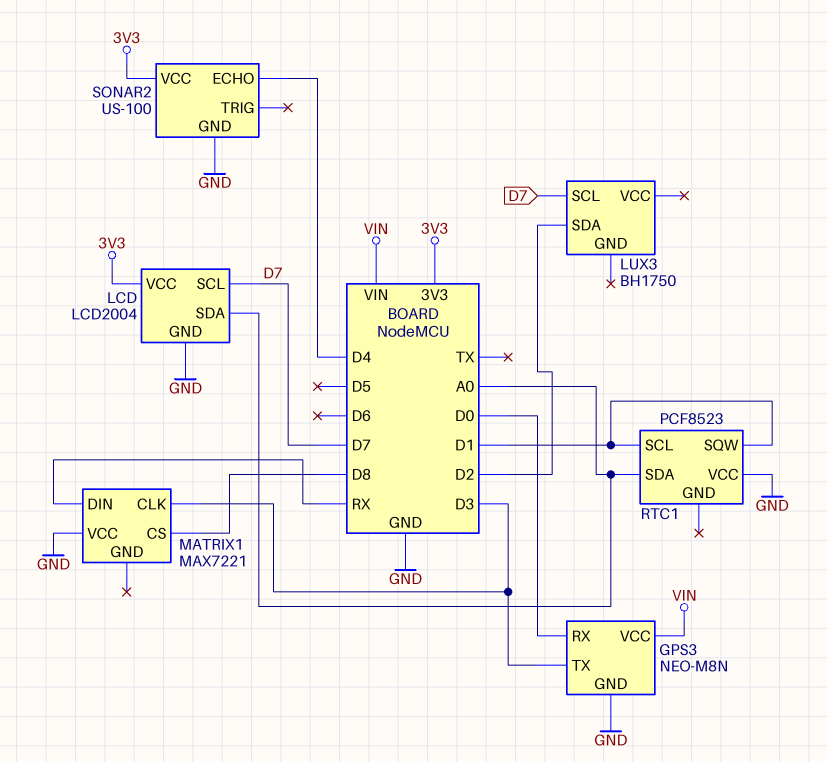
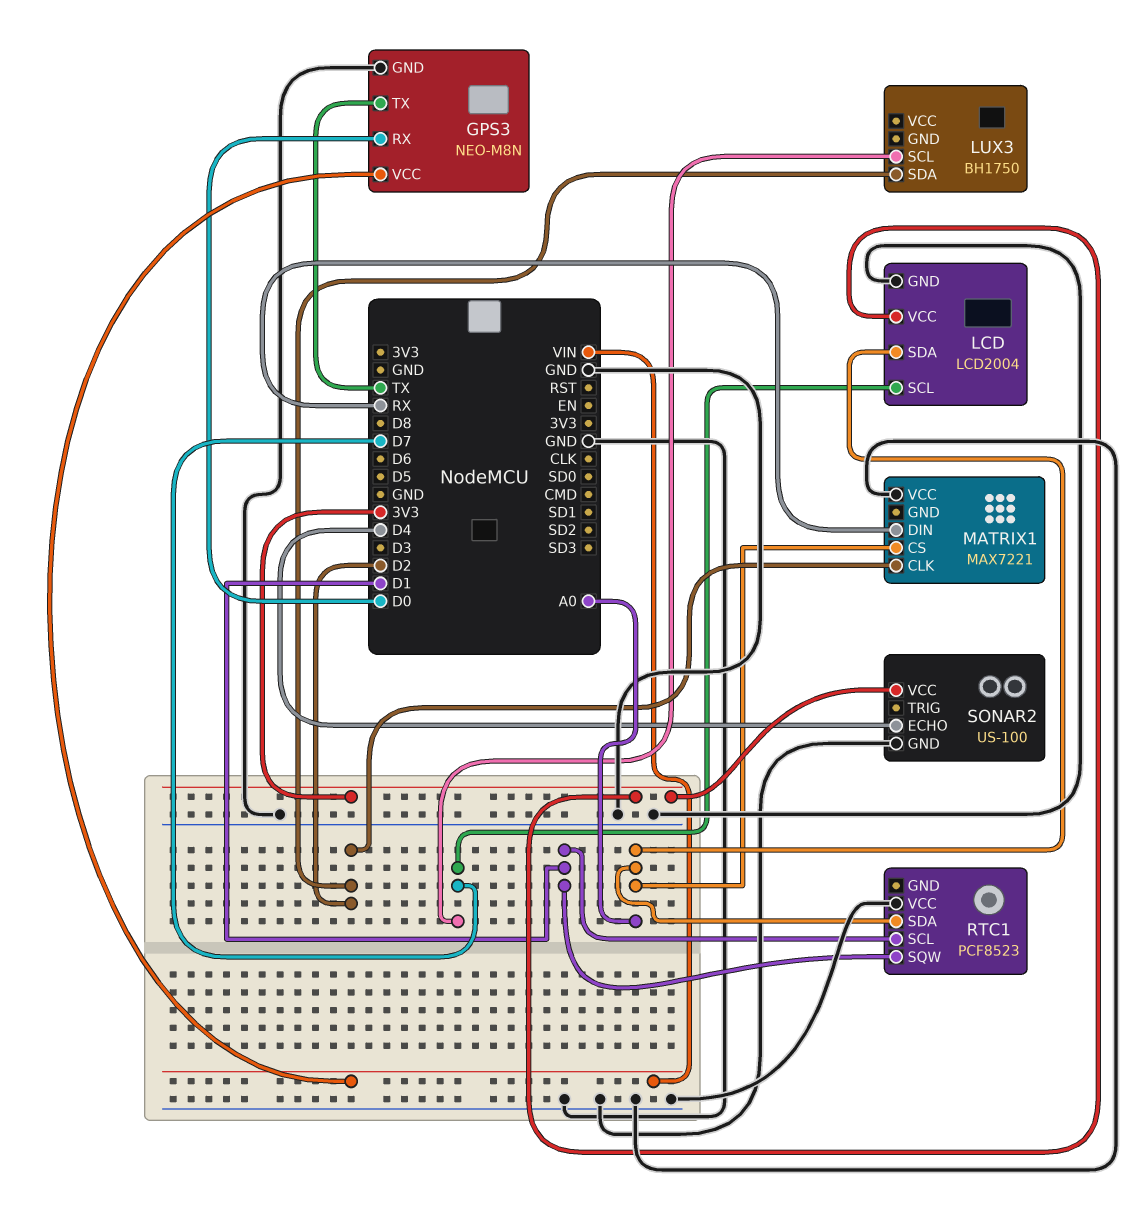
GPS3 pin TX: D3 -> TX
MATRIX1 pin CLK: D3 -> D2
MATRIX1 pin CS: D8 -> A0

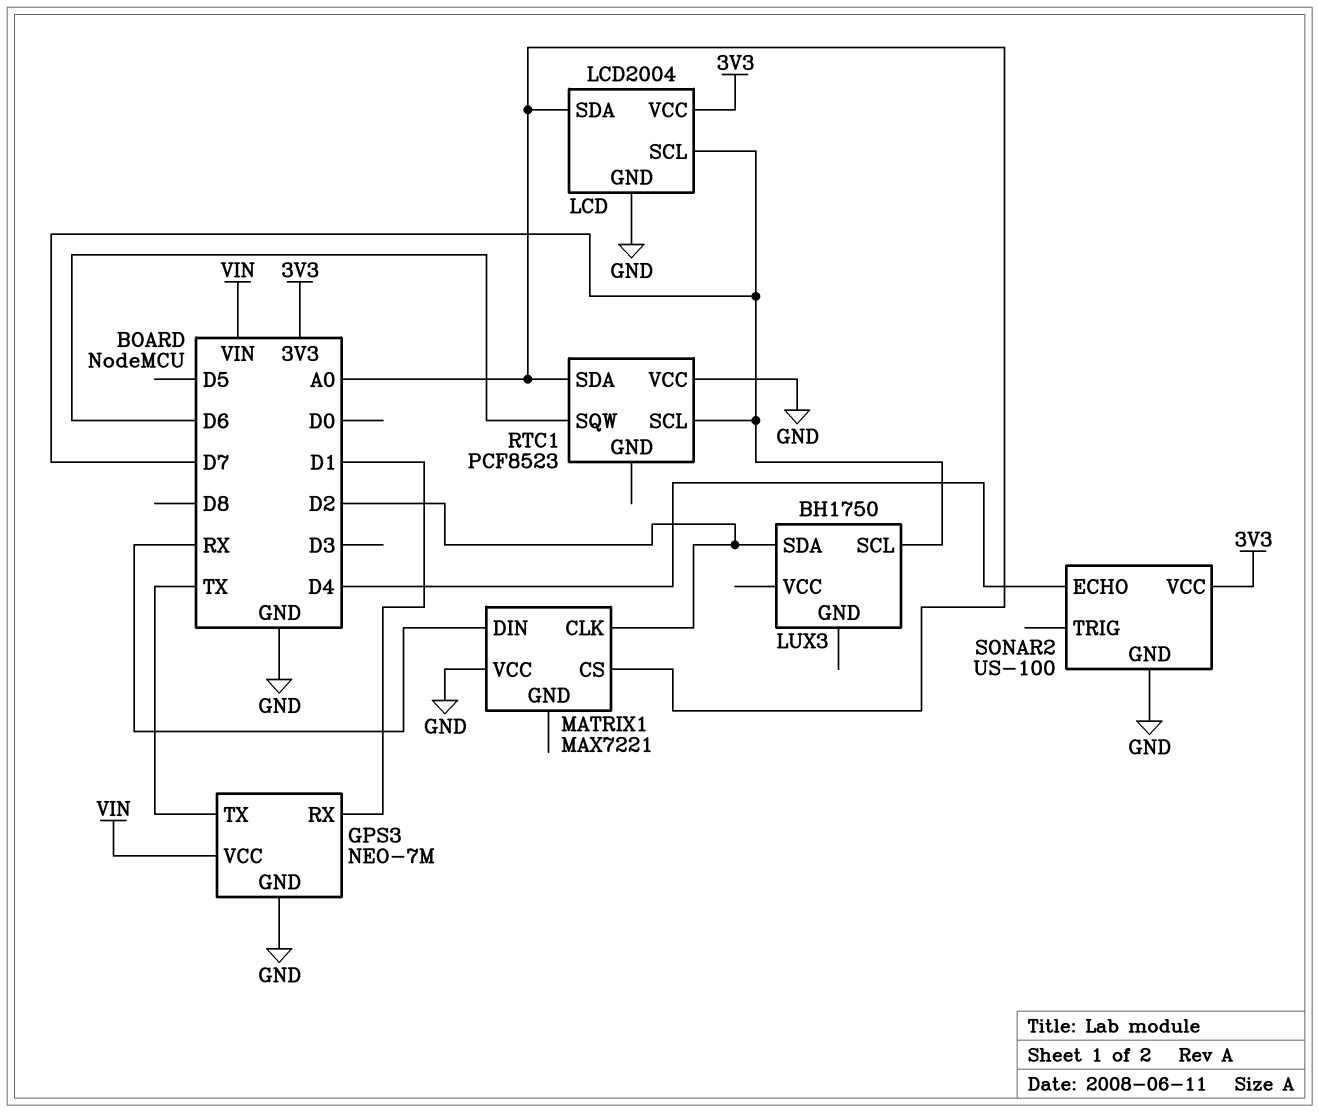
GPS3: NEO-M8N -> NEO-7M
GPS3 pin RX: D0 -> D1
RTC1 pin SCL: D1 -> D7
RTC1 pin SQW: D1 -> D6

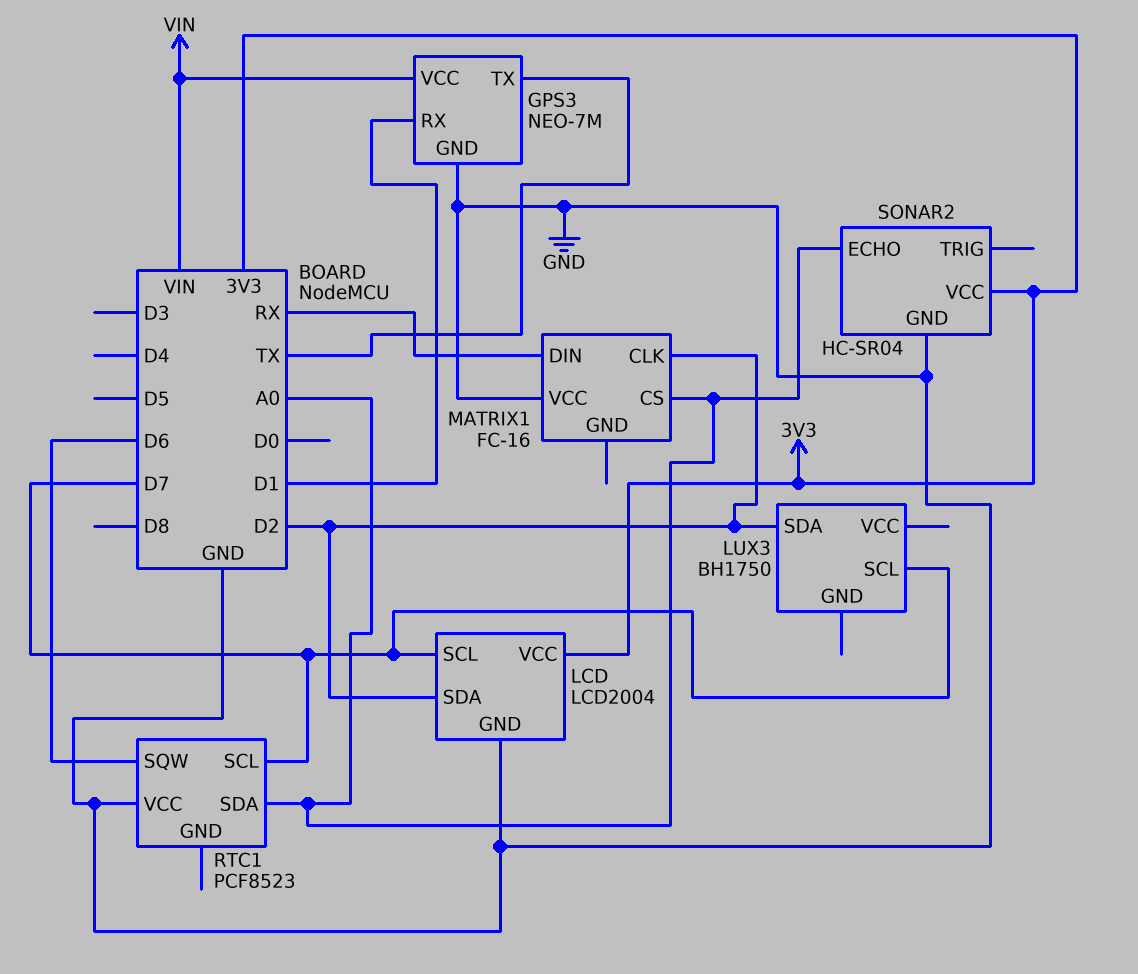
LCD pin SDA: A0 -> D2
MATRIX1: MAX7221 -> FC-16
SONAR2: US-100 -> HC-SR04
SONAR2 pin ECHO: D4 -> A0

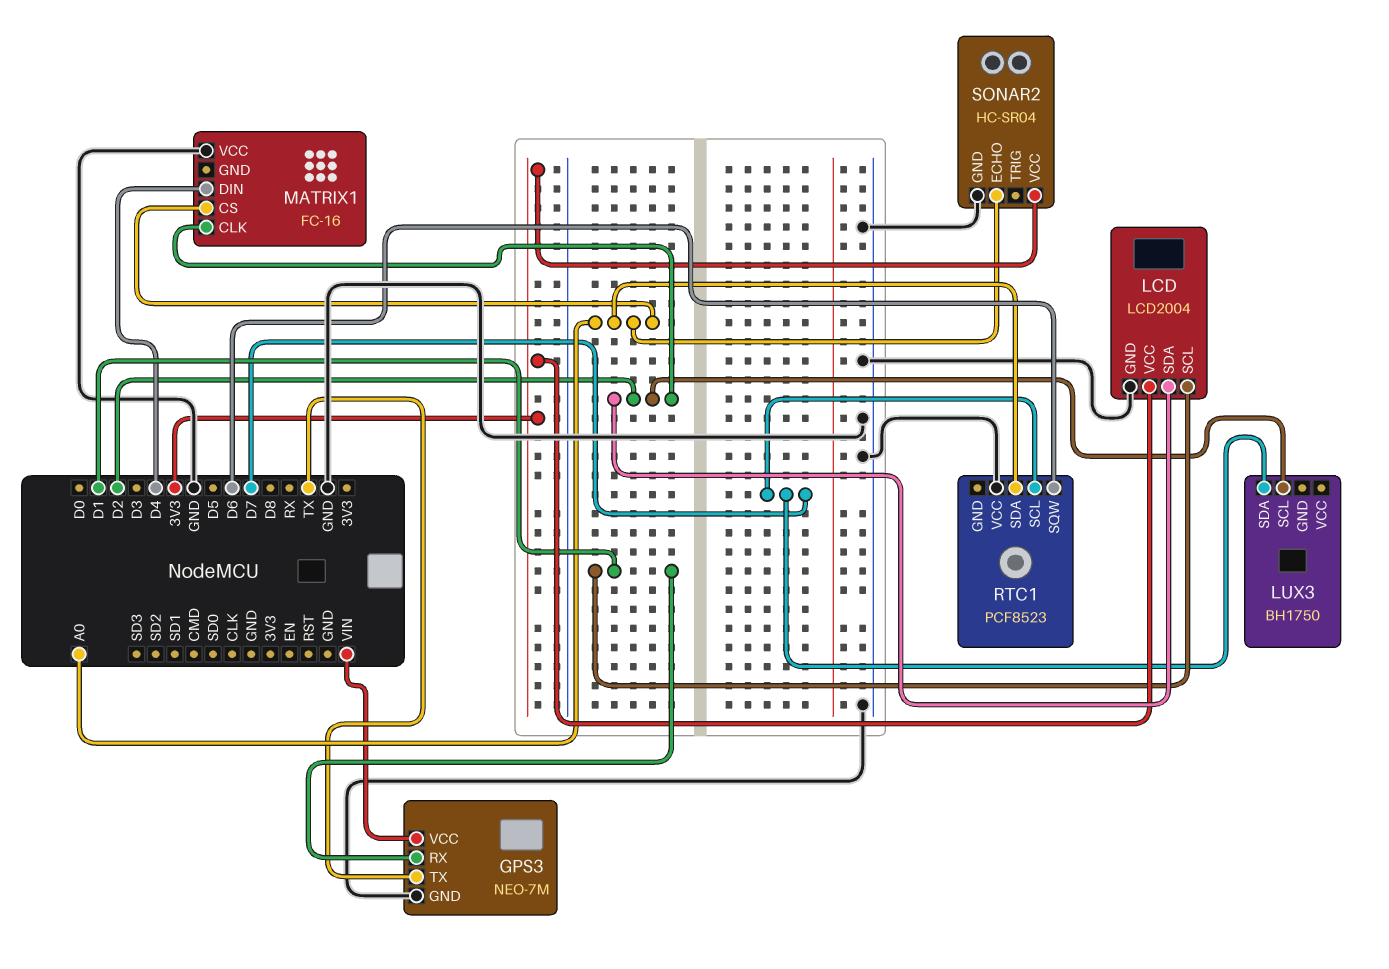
LCD pin SCL: D7 -> D1
LUX3 pin SCL: D7 -> D2
LUX3 pin SDA: D2 -> D7
MATRIX1 pin DIN: RX -> D4

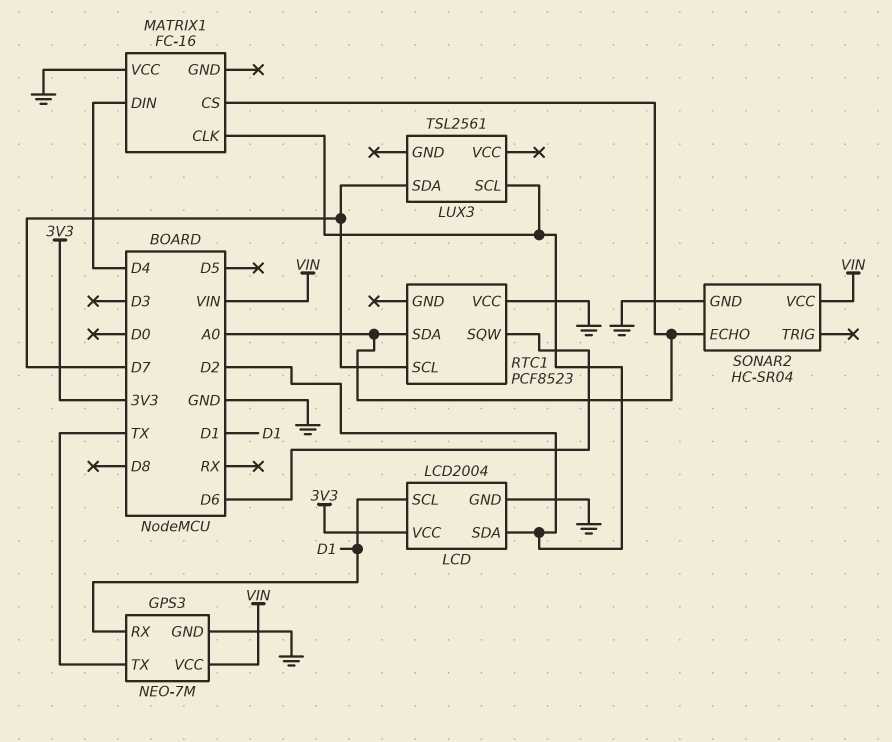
LUX3: BH1750 -> TSL2561
SONAR2 pin VCC: 3V3 -> VIN

